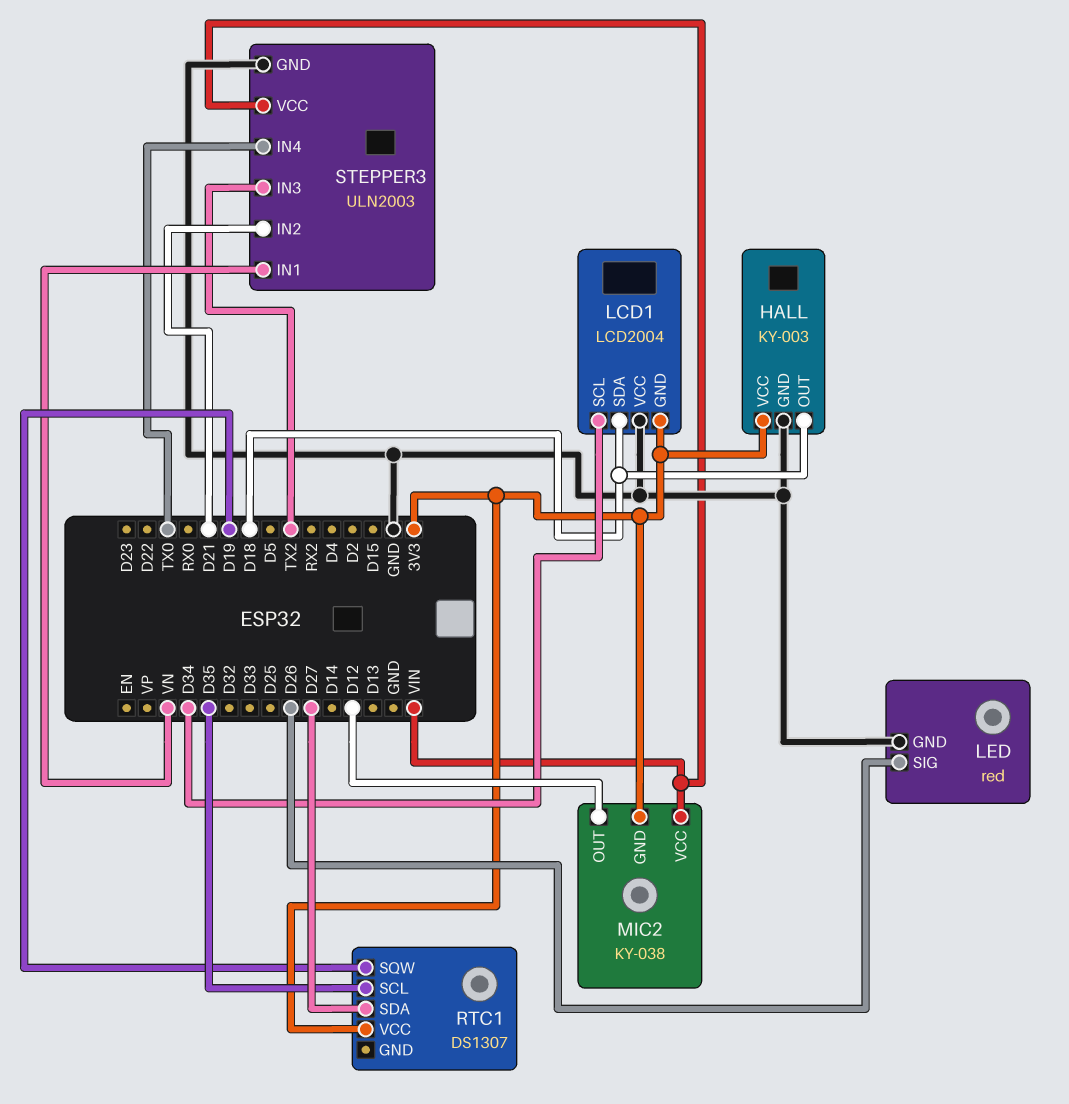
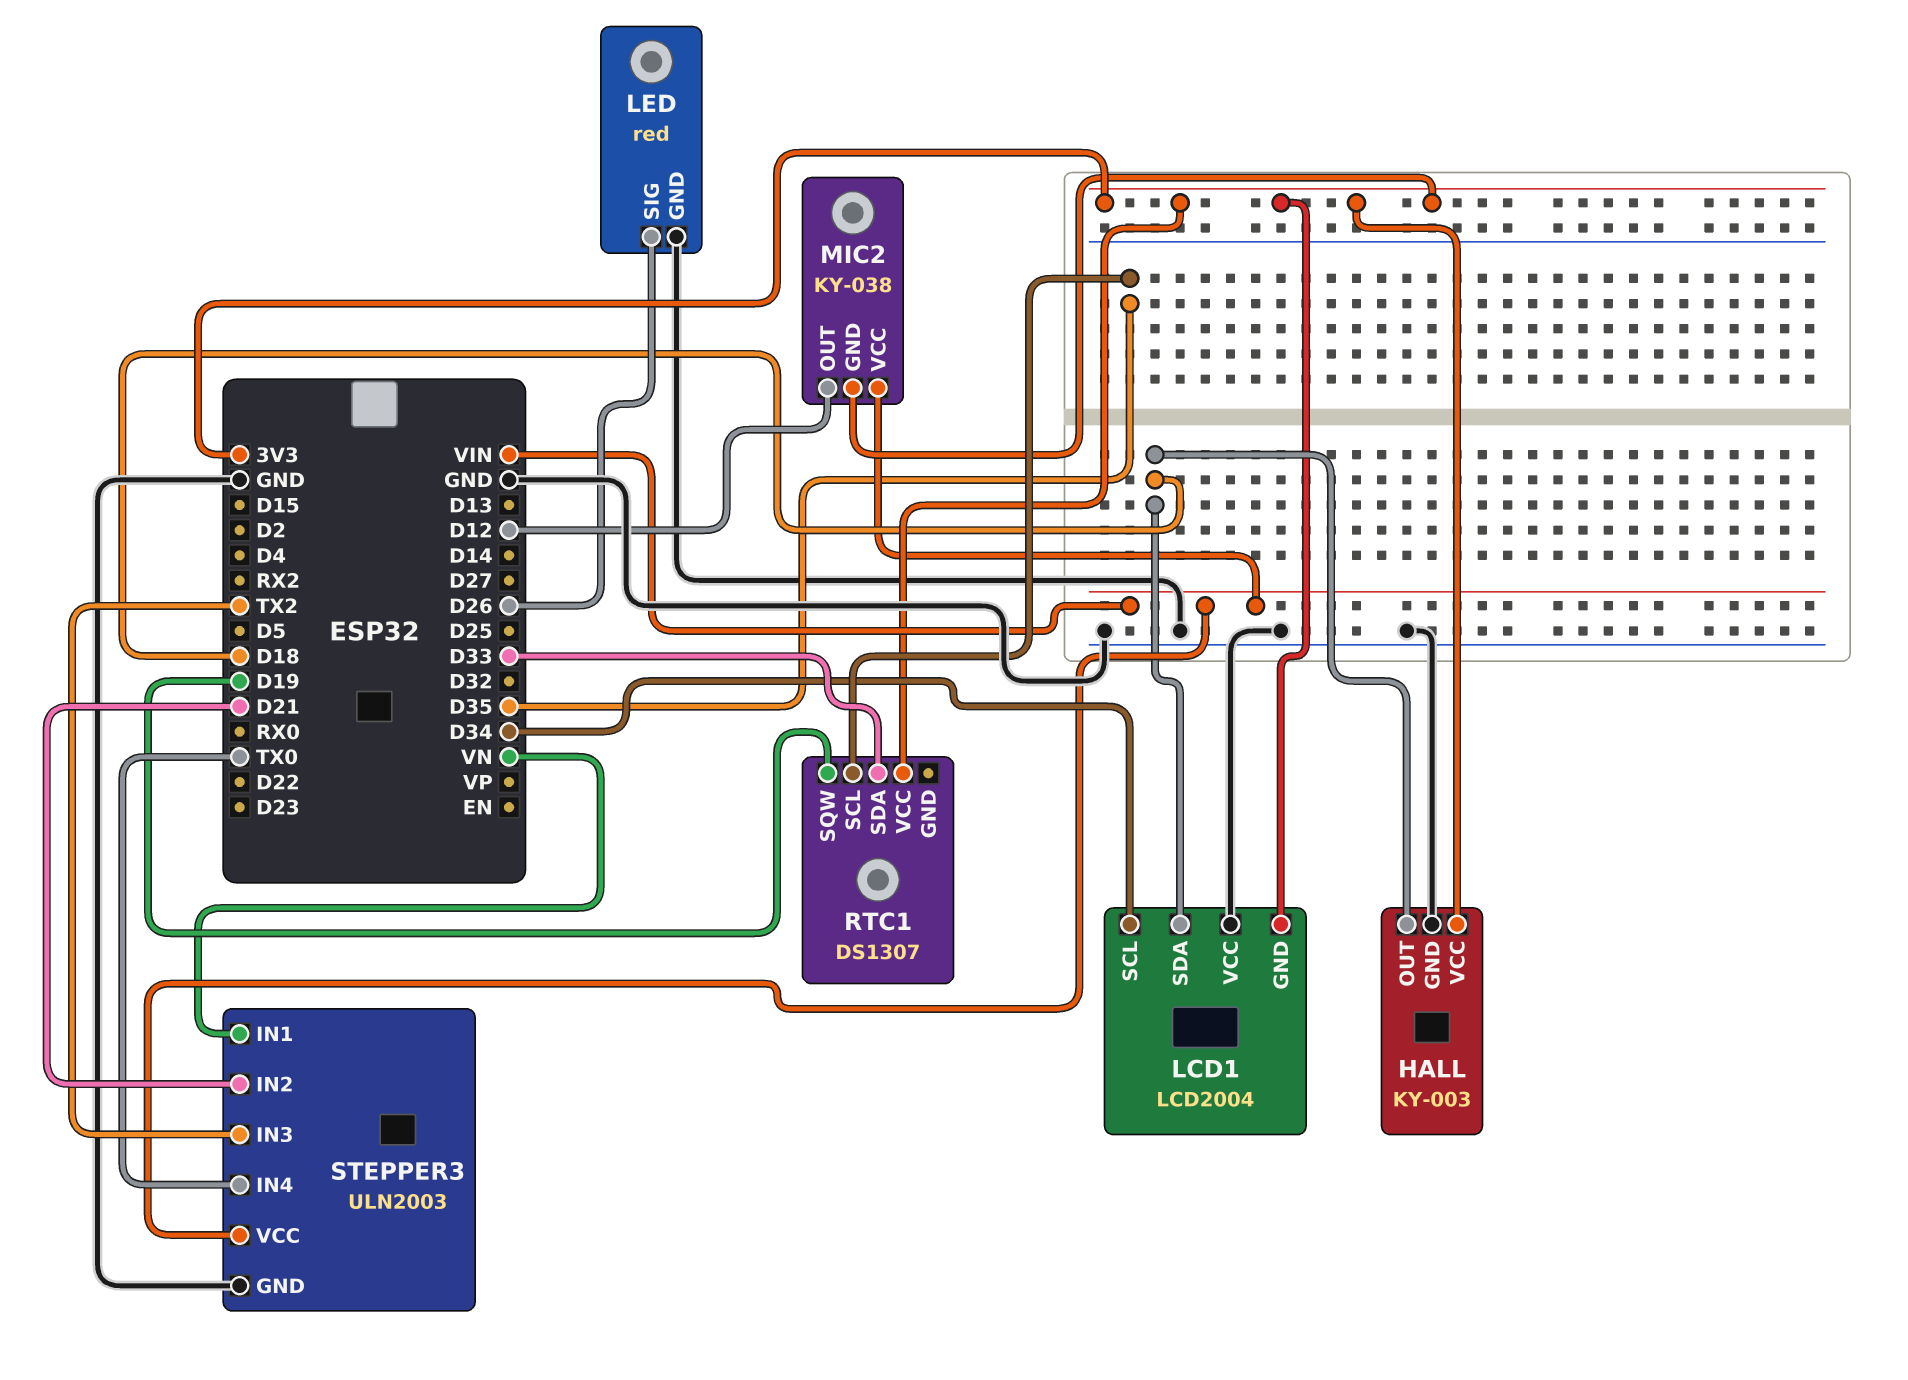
RTC1 pin SDA: D27 -> D33

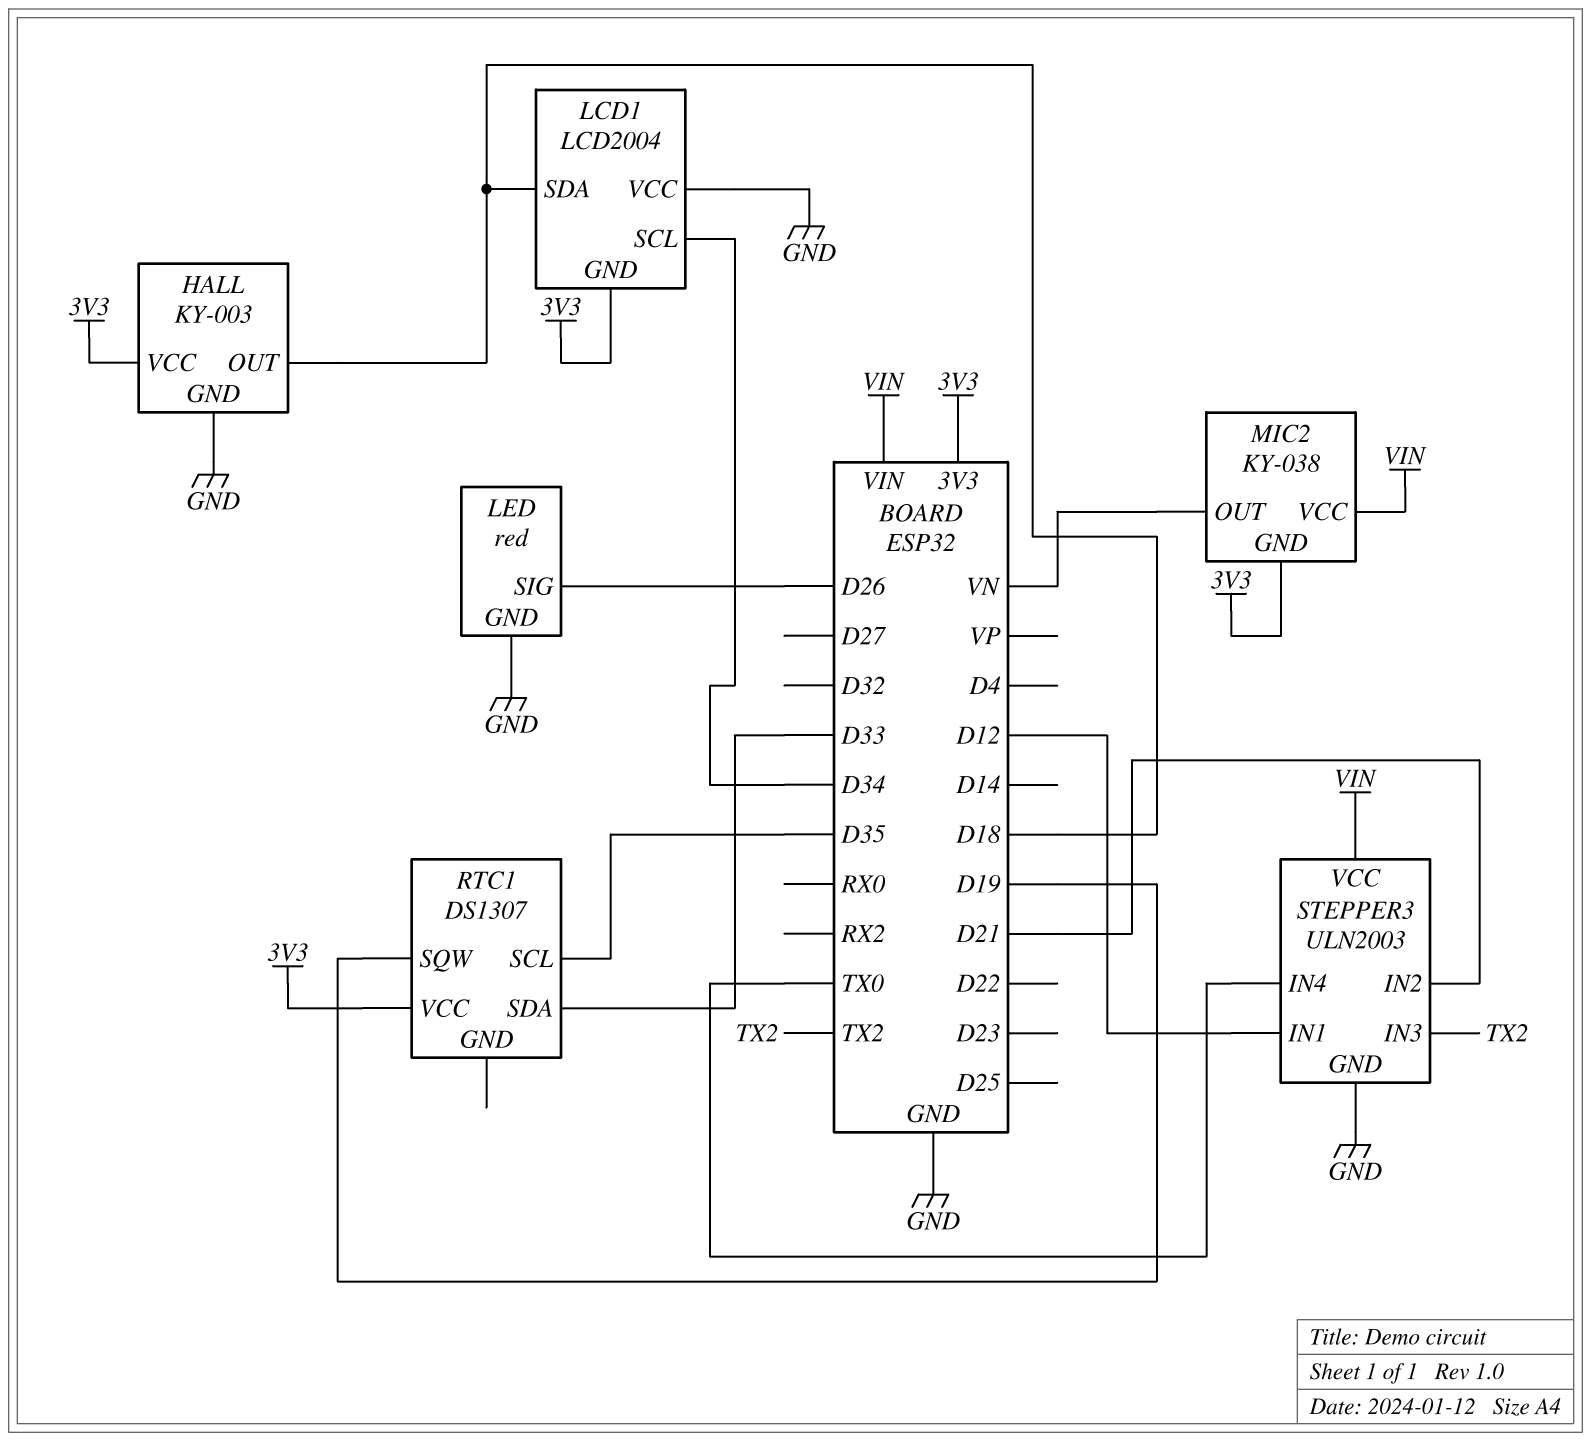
MIC2 pin OUT: D12 -> VN
STEPPER3 pin IN1: VN -> D12

